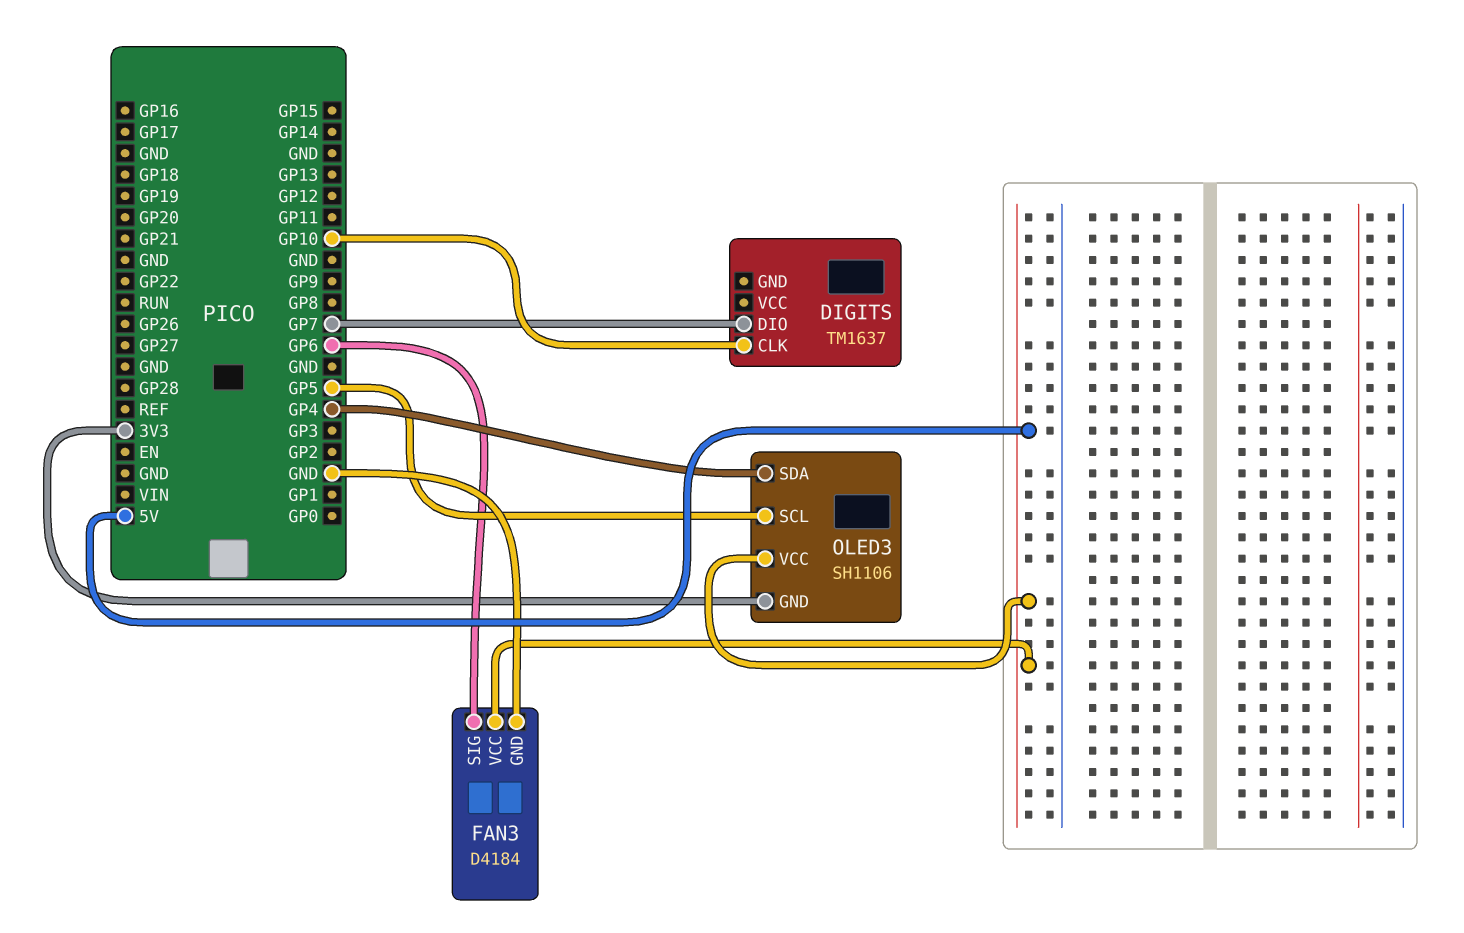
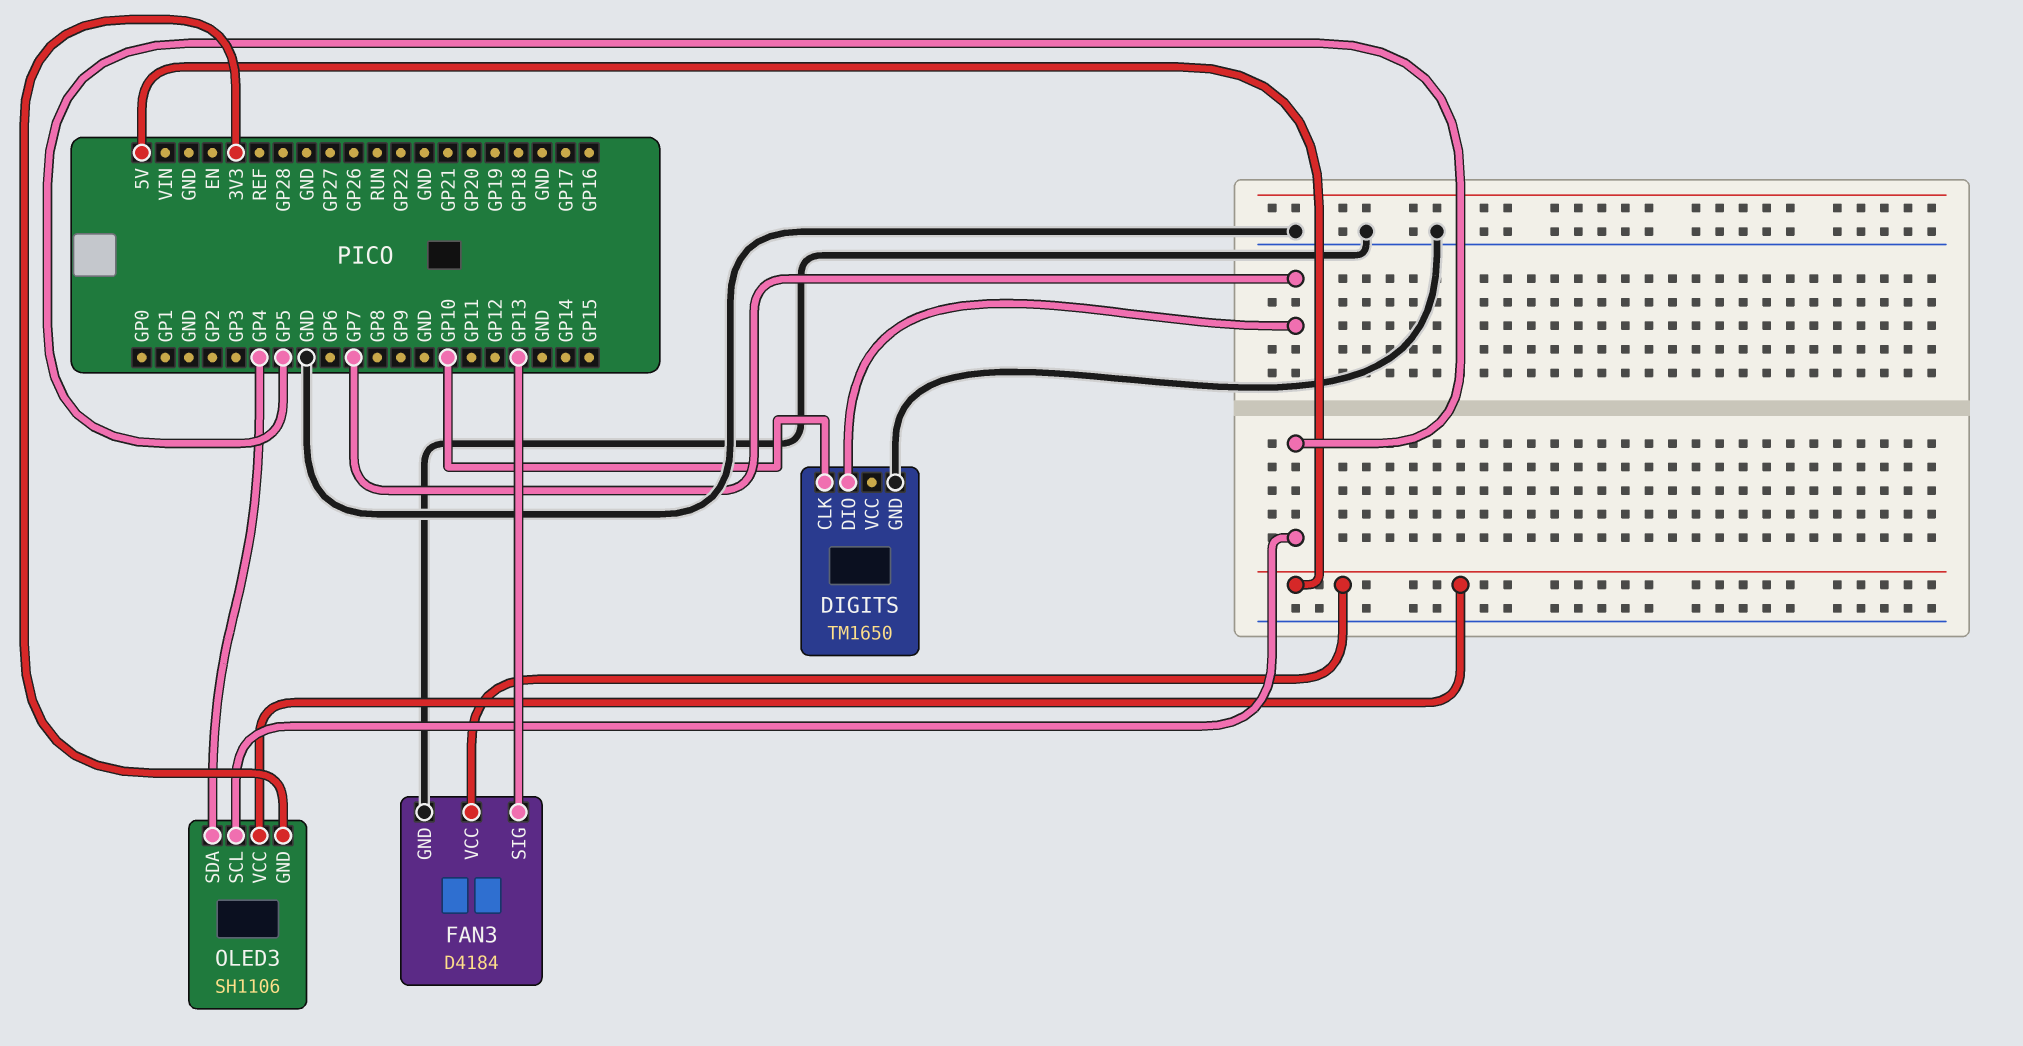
DIGITS: TM1637 -> TM1650
DIGITS pin GND: none -> GND
FAN3 pin SIG: GP6 -> GP13

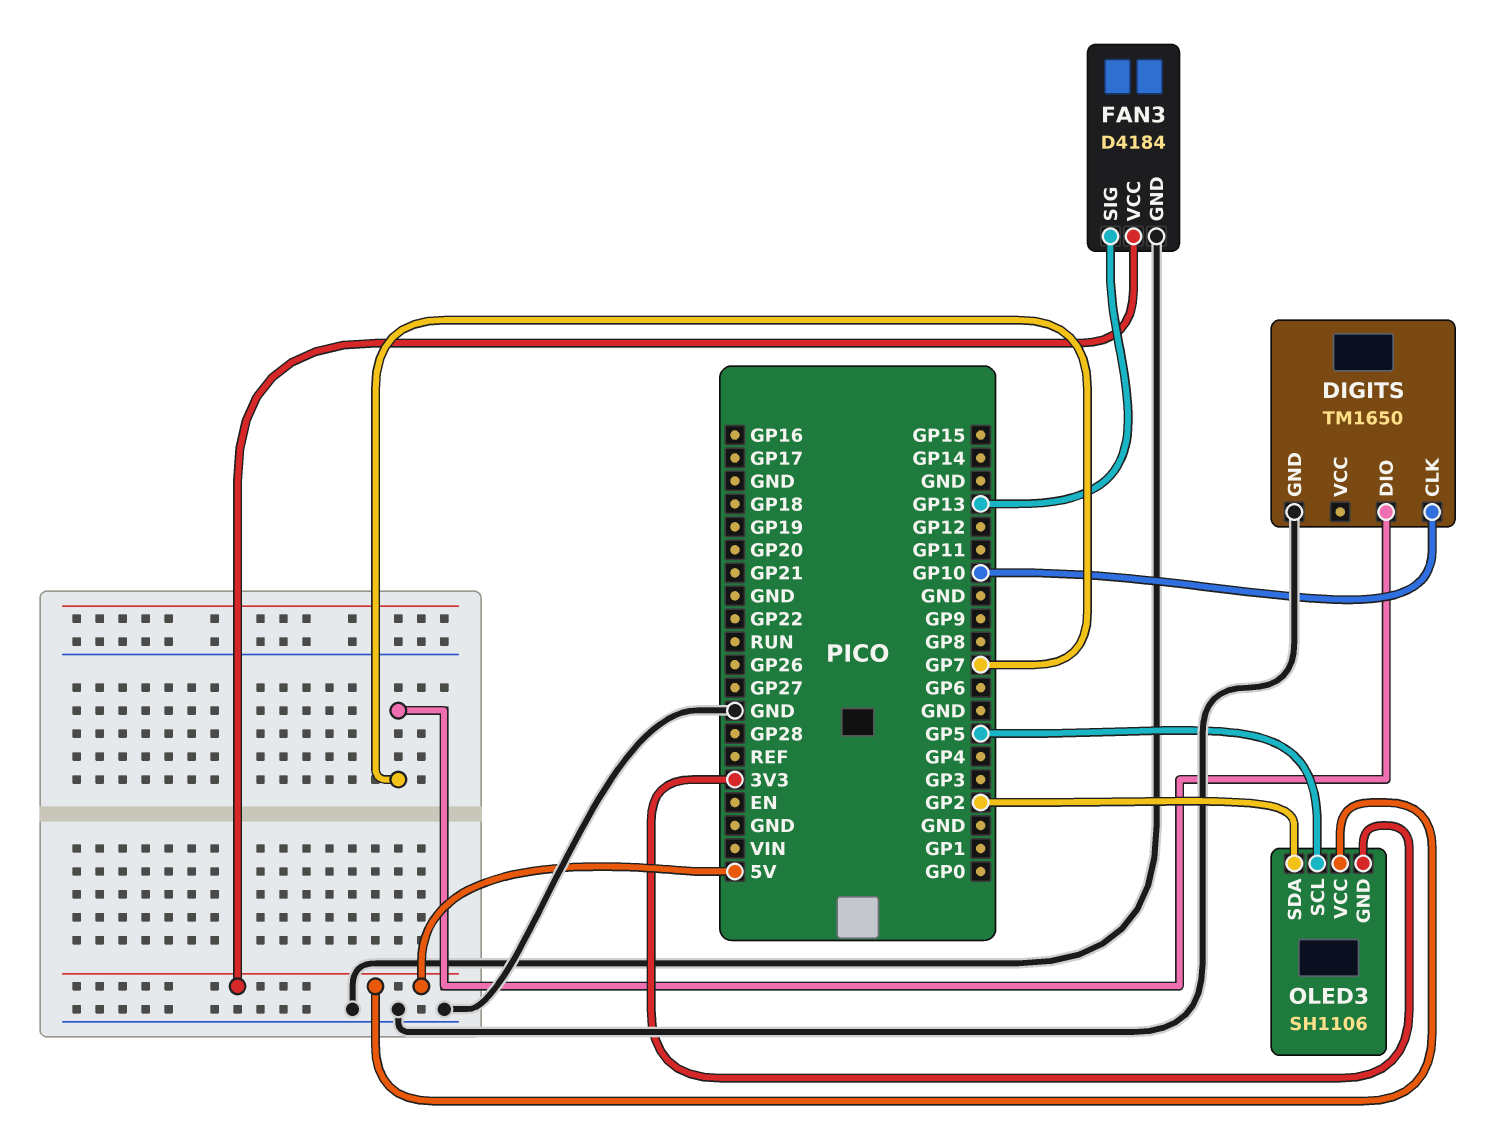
OLED3 pin SDA: GP4 -> GP2

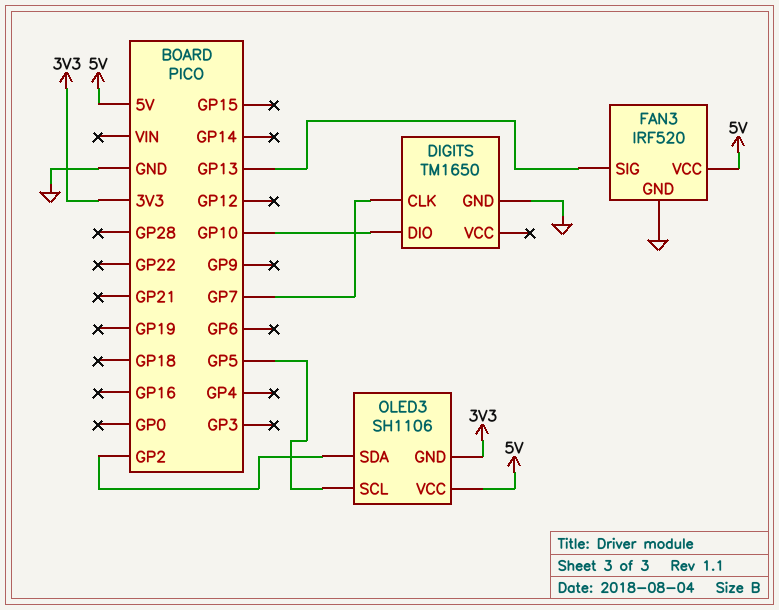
DIGITS pin CLK: GP10 -> GP7
DIGITS pin DIO: GP7 -> GP10
FAN3: D4184 -> IRF520

